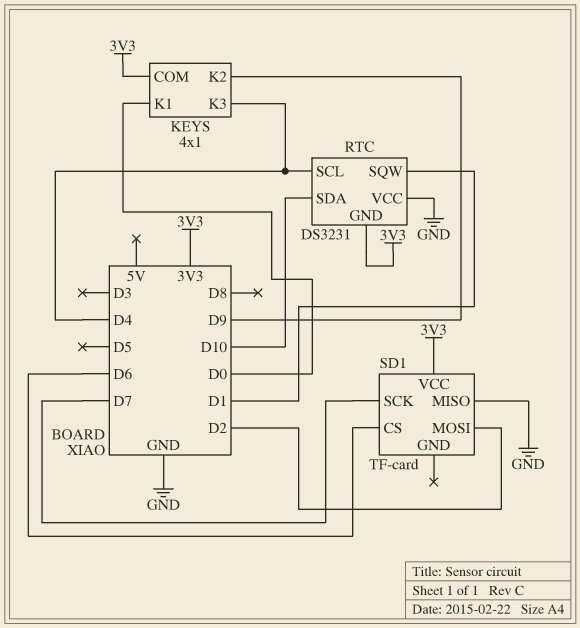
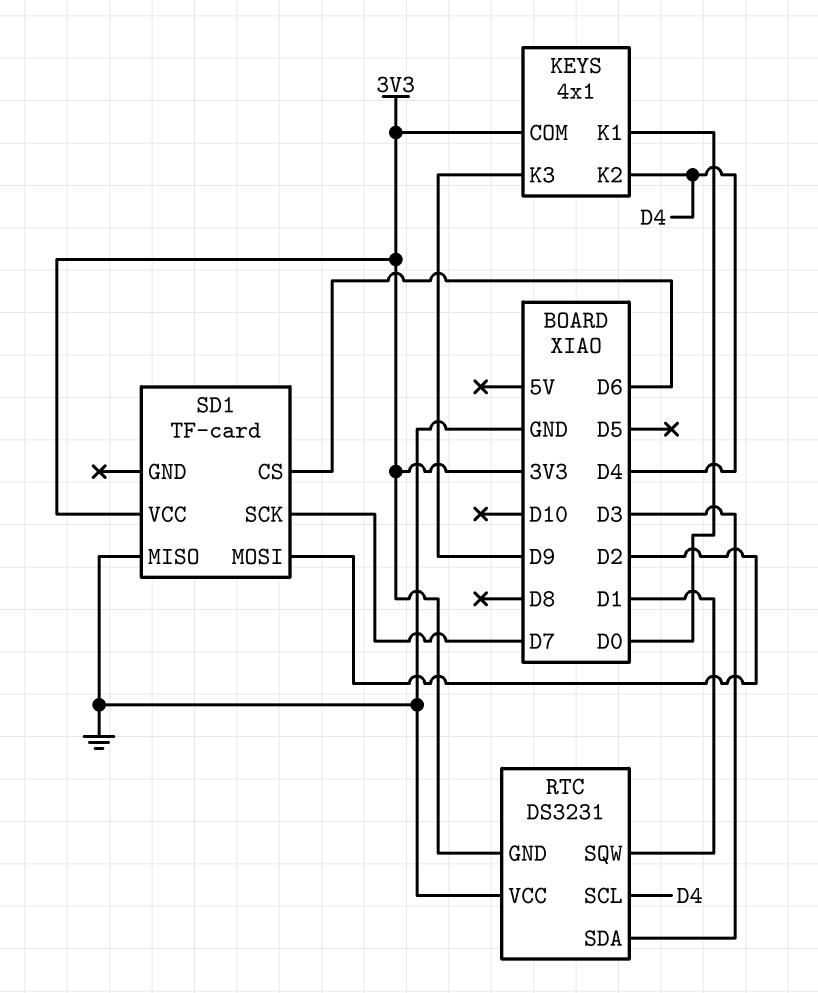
KEYS pin K2: D9 -> D4
KEYS pin K3: D4 -> D9
RTC pin SDA: D10 -> D3

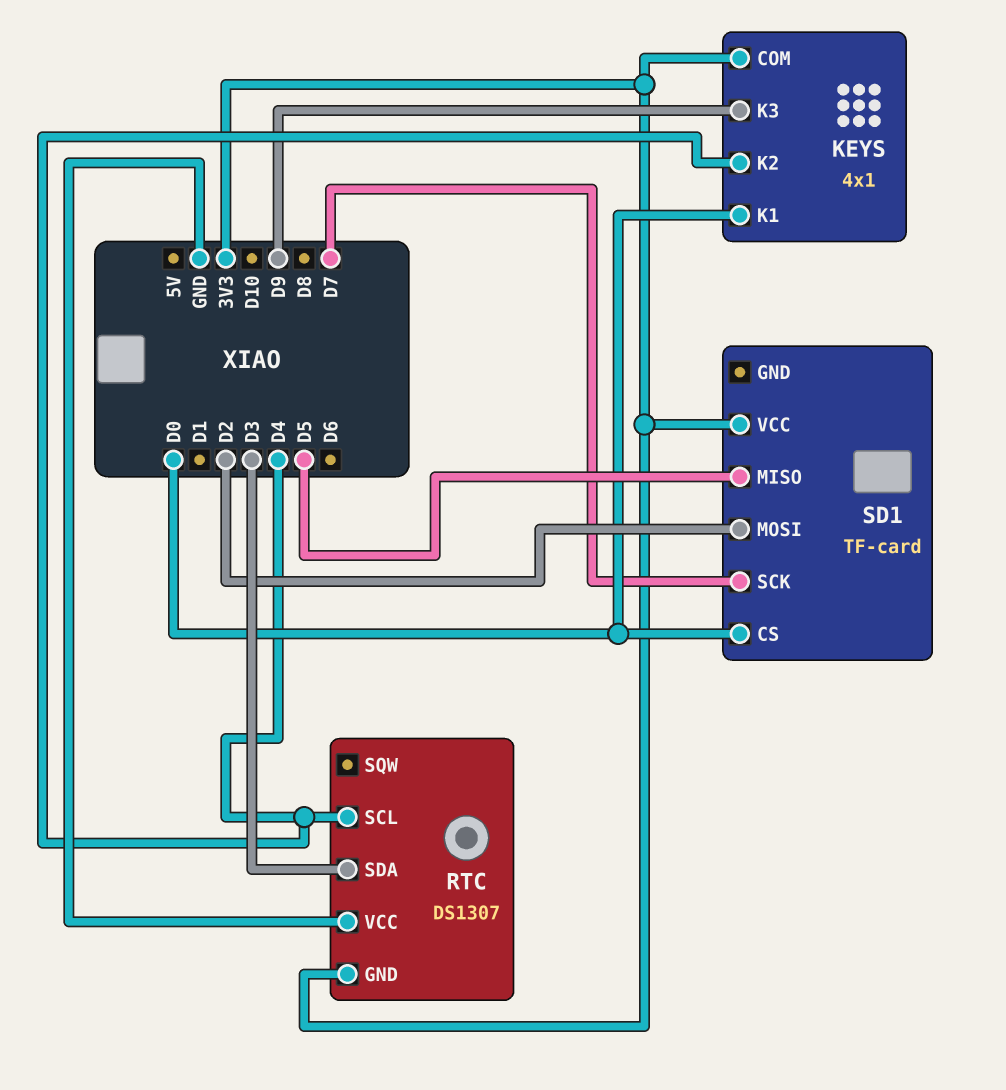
RTC: DS3231 -> DS1307
RTC pin SQW: D1 -> none
SD1 pin CS: D6 -> D0
SD1 pin MISO: GND -> D5

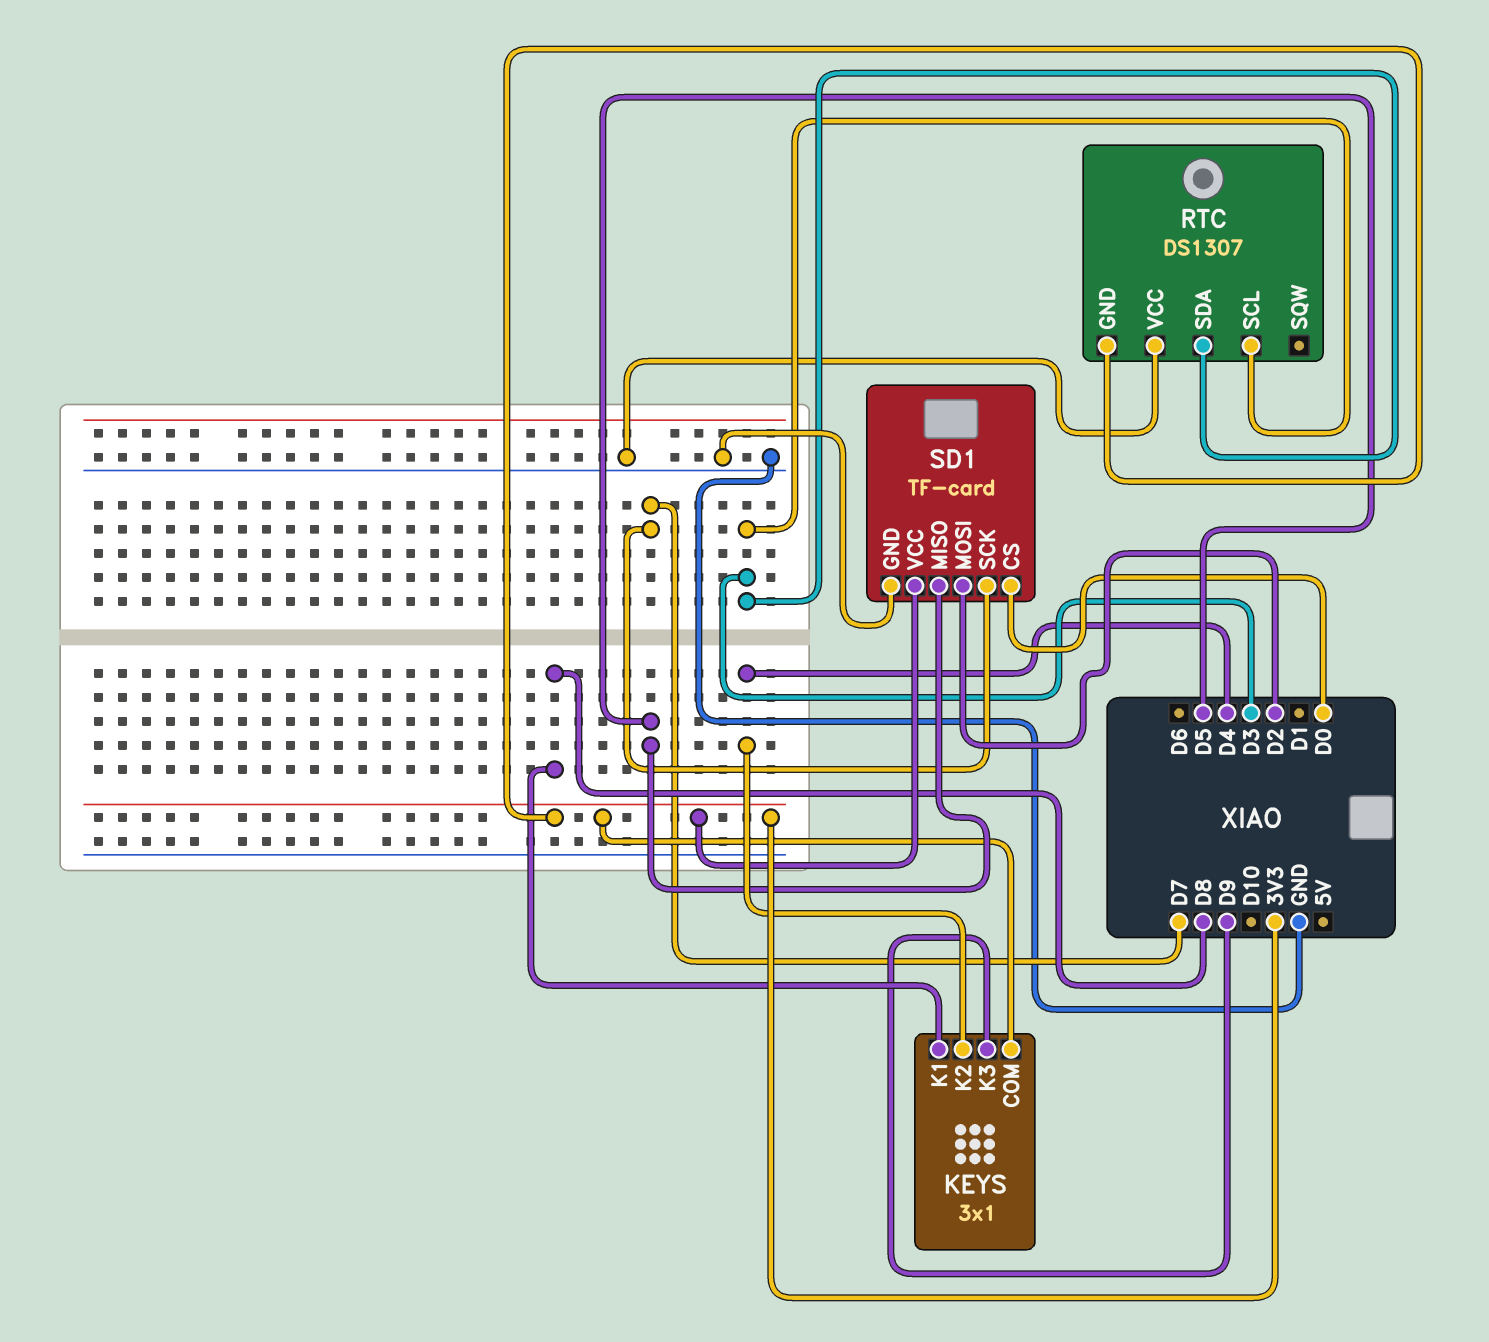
KEYS: 4x1 -> 3x1
KEYS pin K1: D0 -> D8
RTC pin SCL: D4 -> D3
SD1 pin GND: none -> GND

